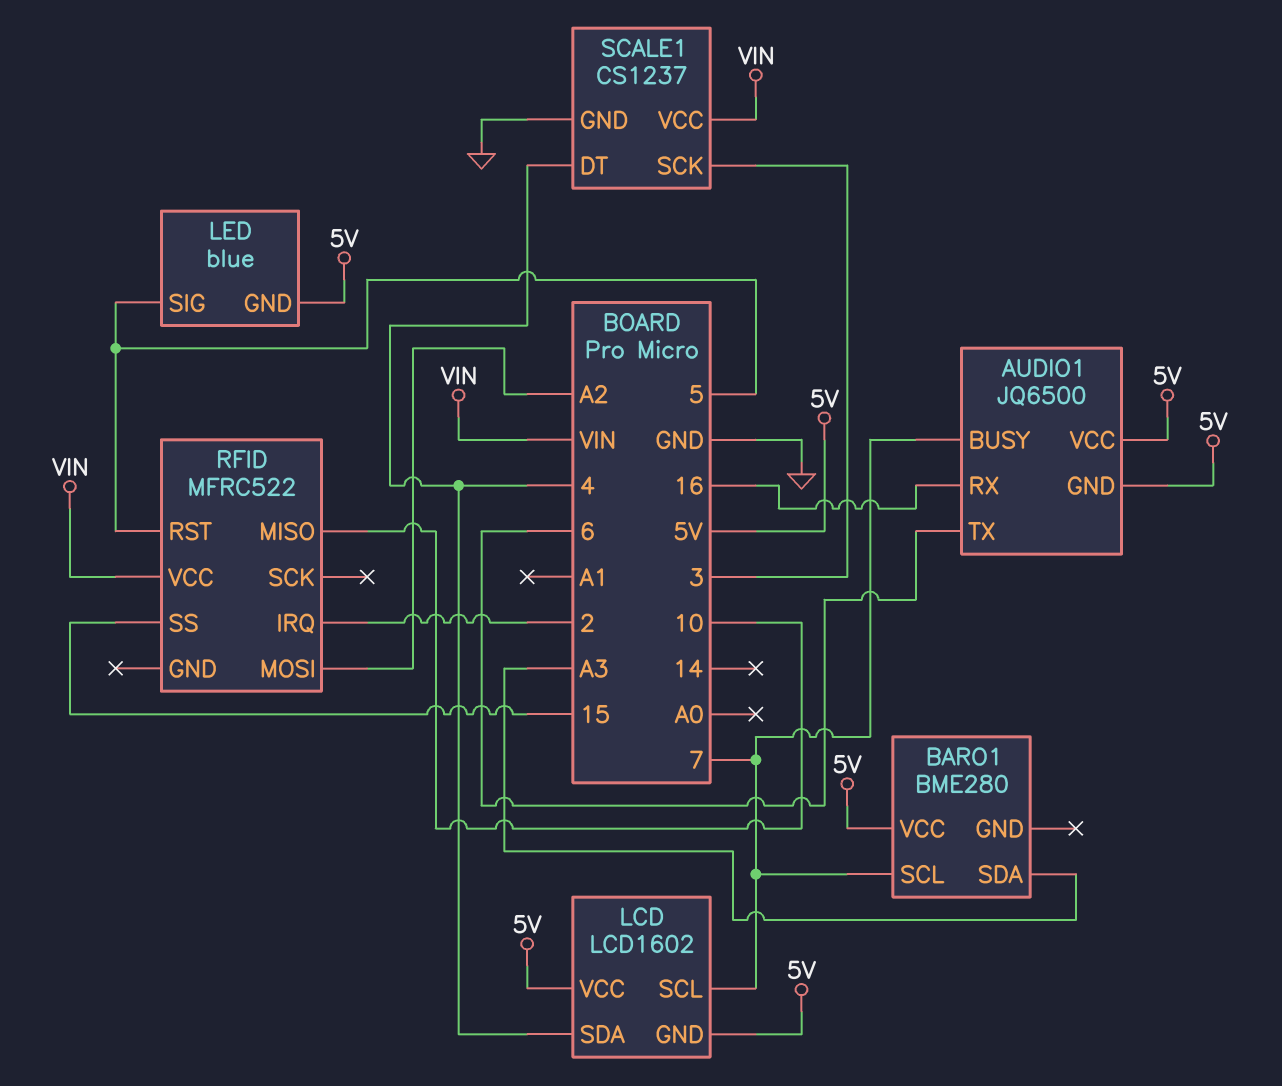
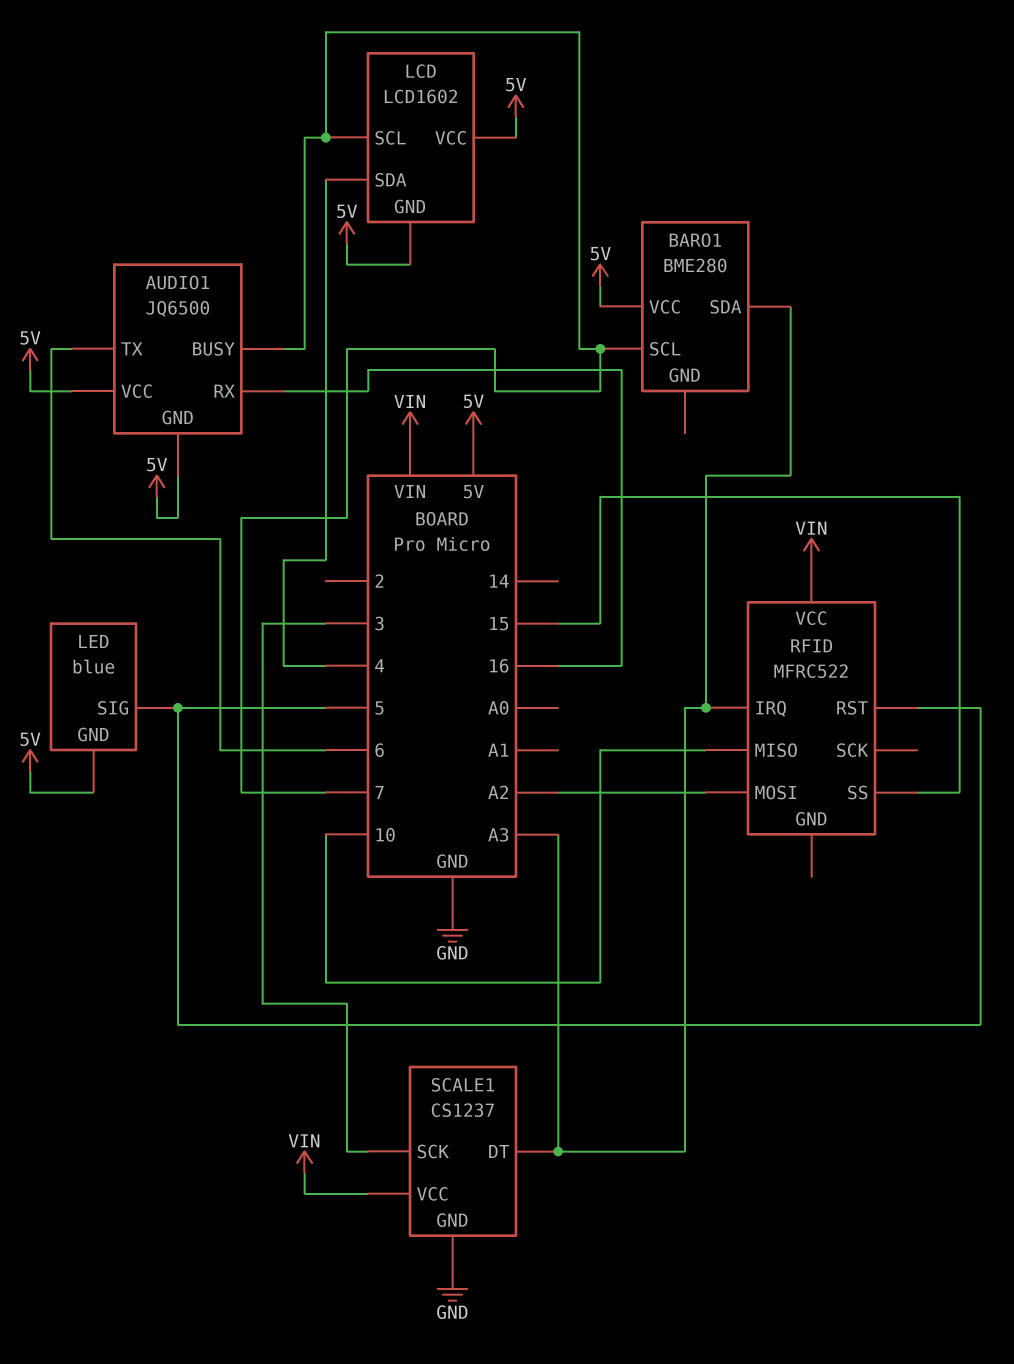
RFID pin IRQ: 2 -> A3
SCALE1 pin DT: 4 -> A3

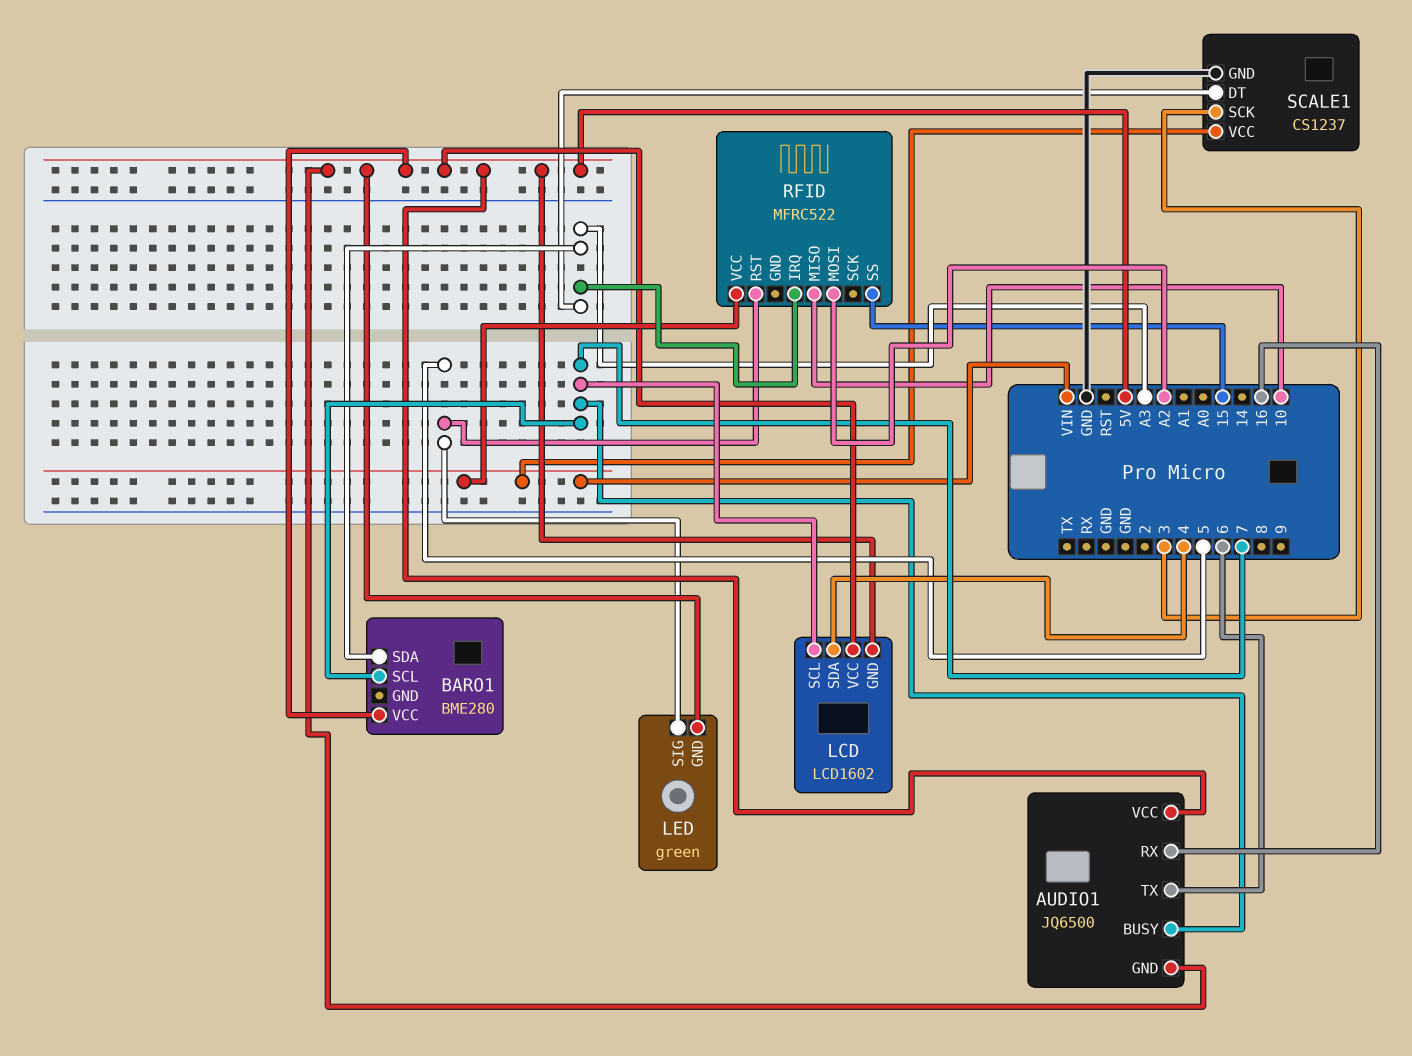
LED: blue -> green

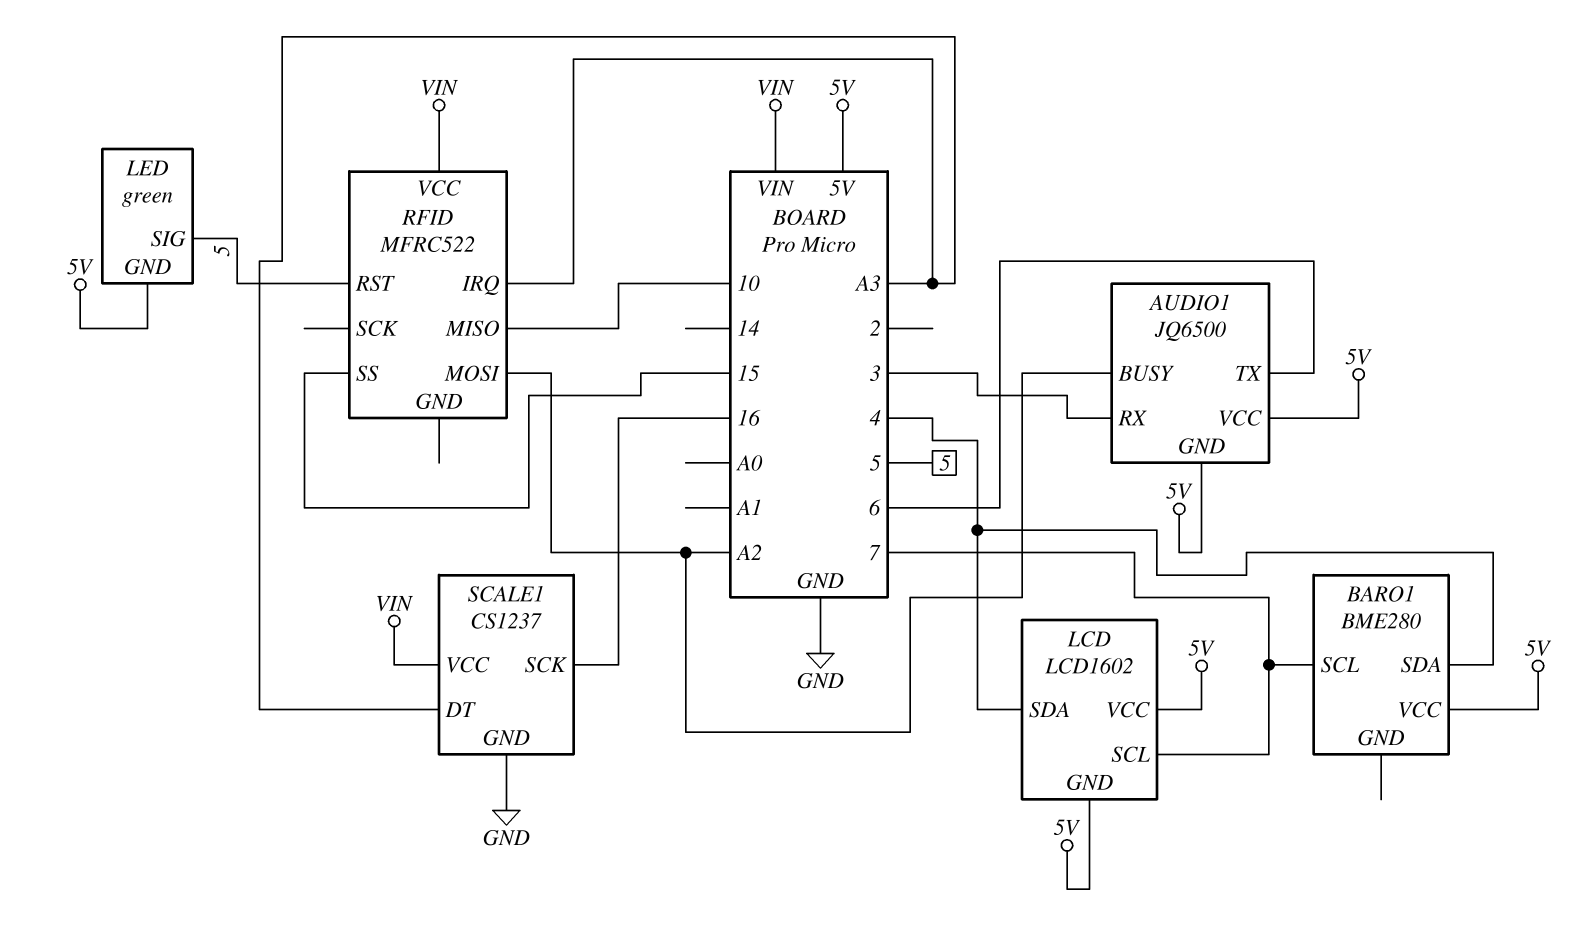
AUDIO1 pin BUSY: 7 -> A2
AUDIO1 pin RX: 16 -> 3
BARO1 pin SDA: A3 -> 4
SCALE1 pin SCK: 3 -> 16

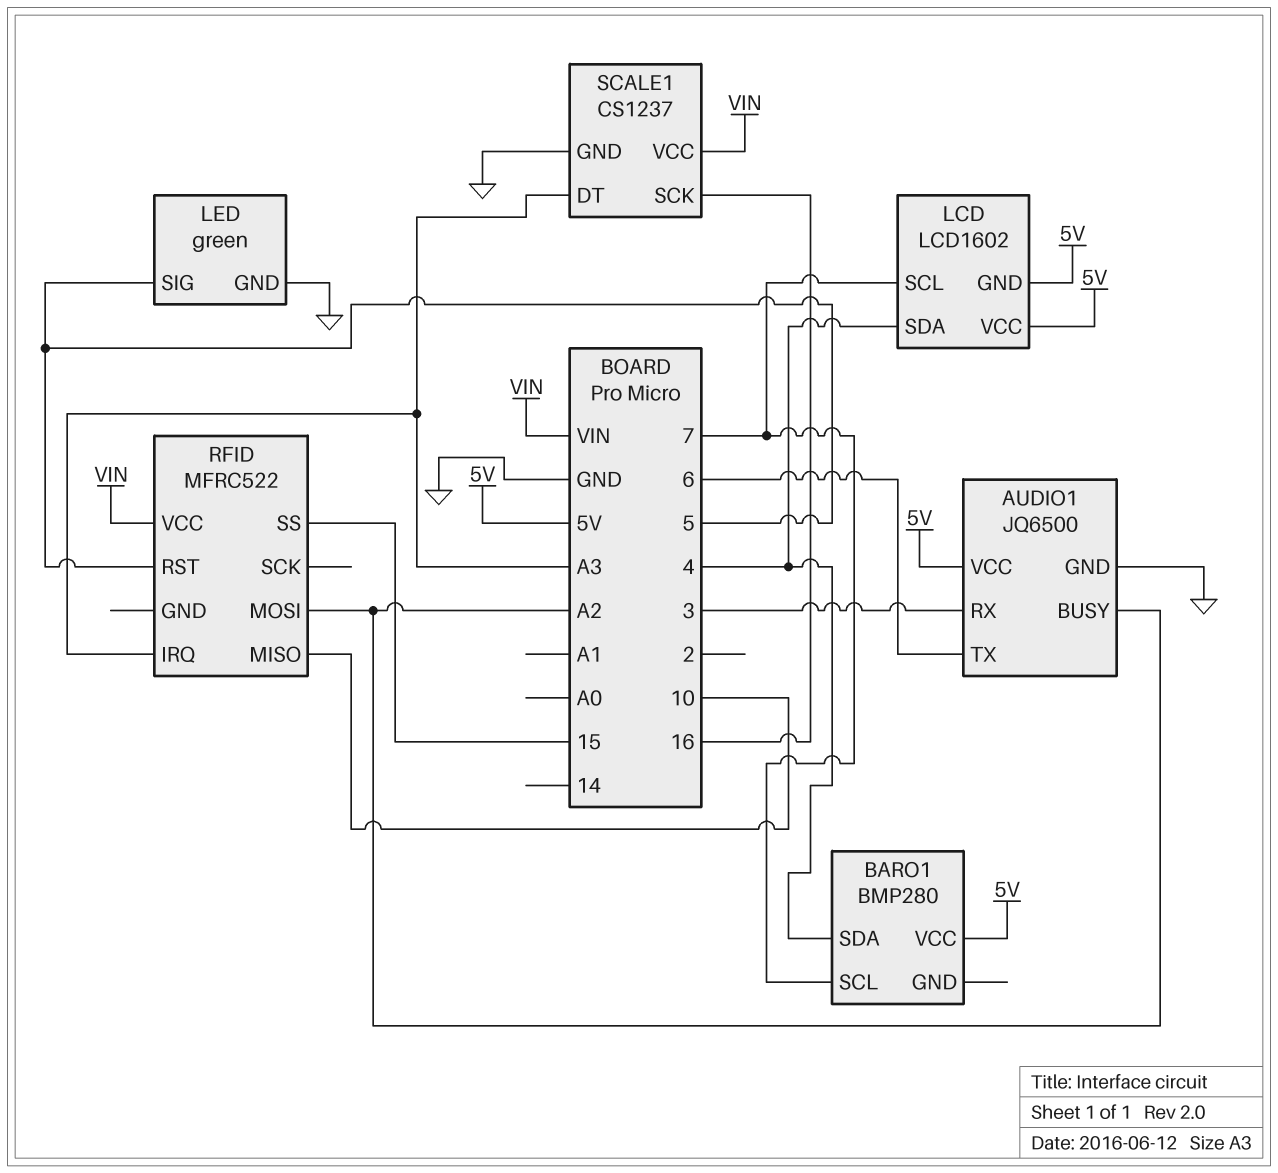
AUDIO1 pin GND: 5V -> GND
BARO1: BME280 -> BMP280
LED pin GND: 5V -> GND

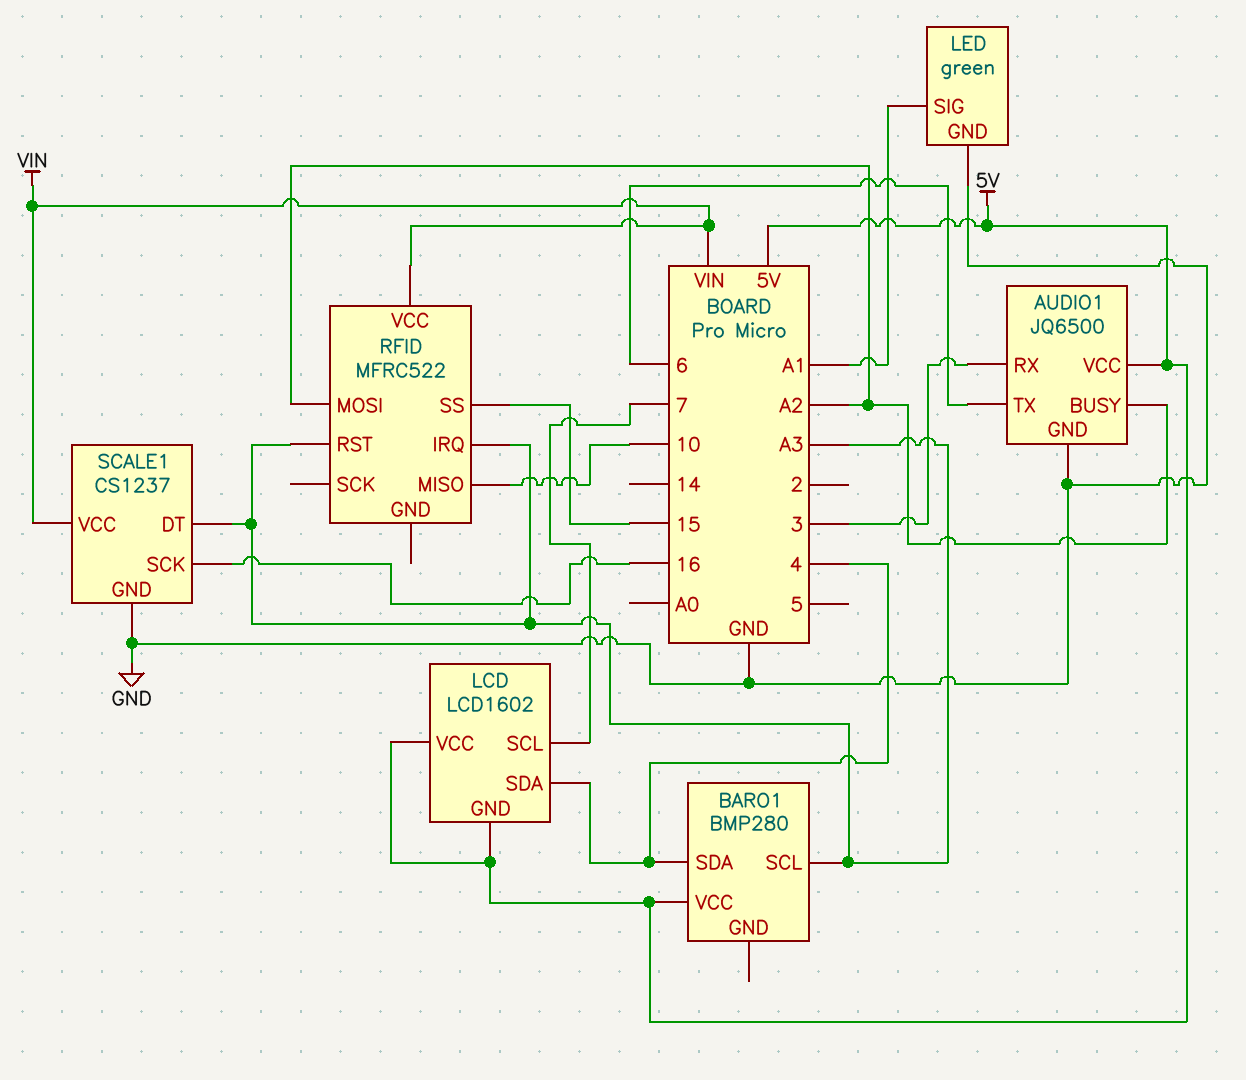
BARO1 pin SCL: 7 -> A3
LED pin SIG: 5 -> A1
RFID pin RST: 5 -> A3

